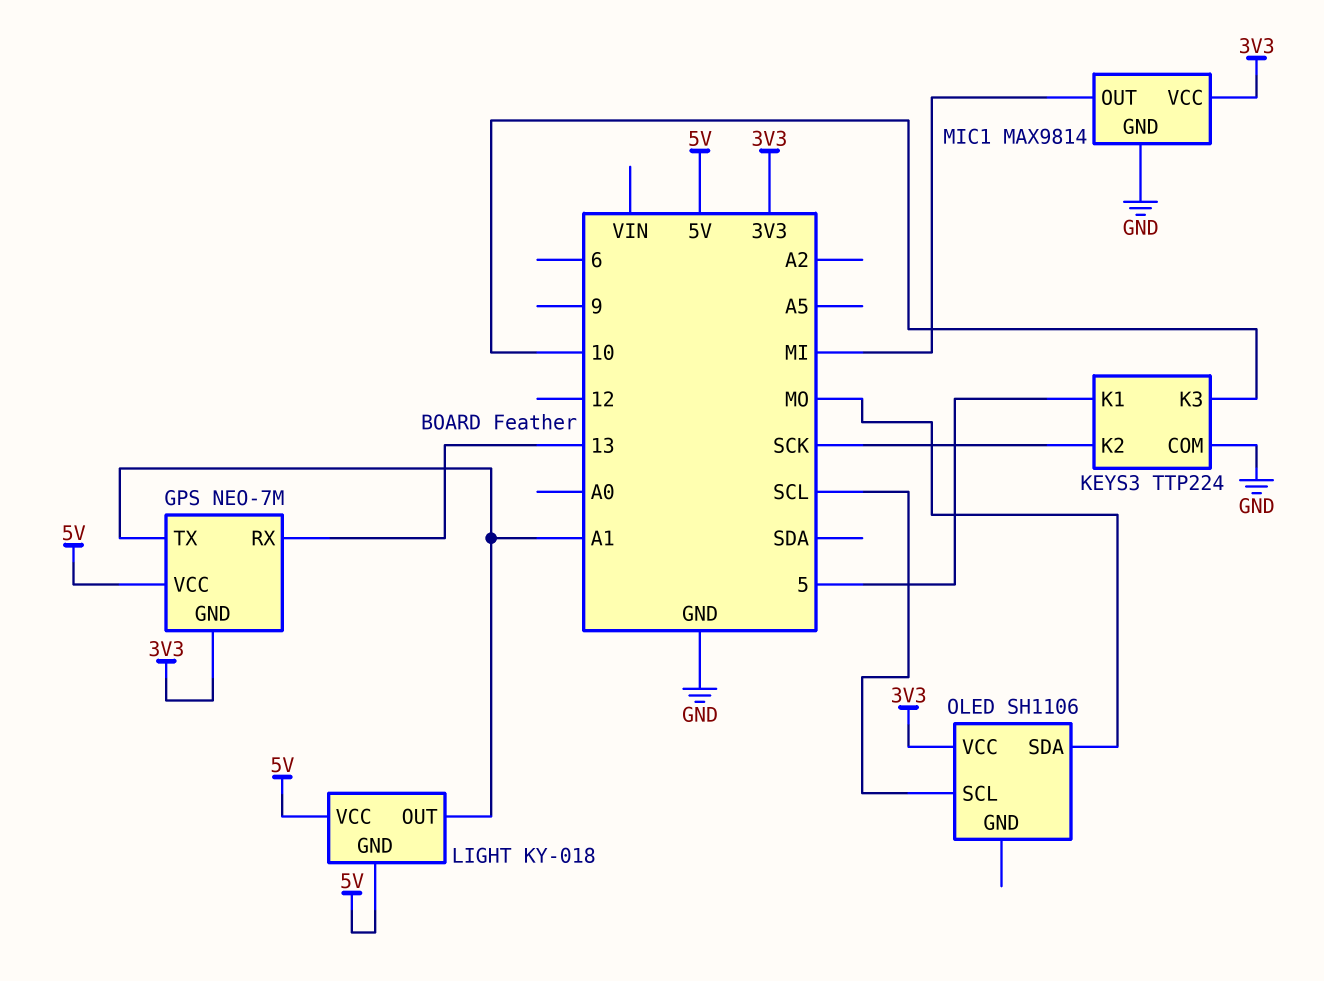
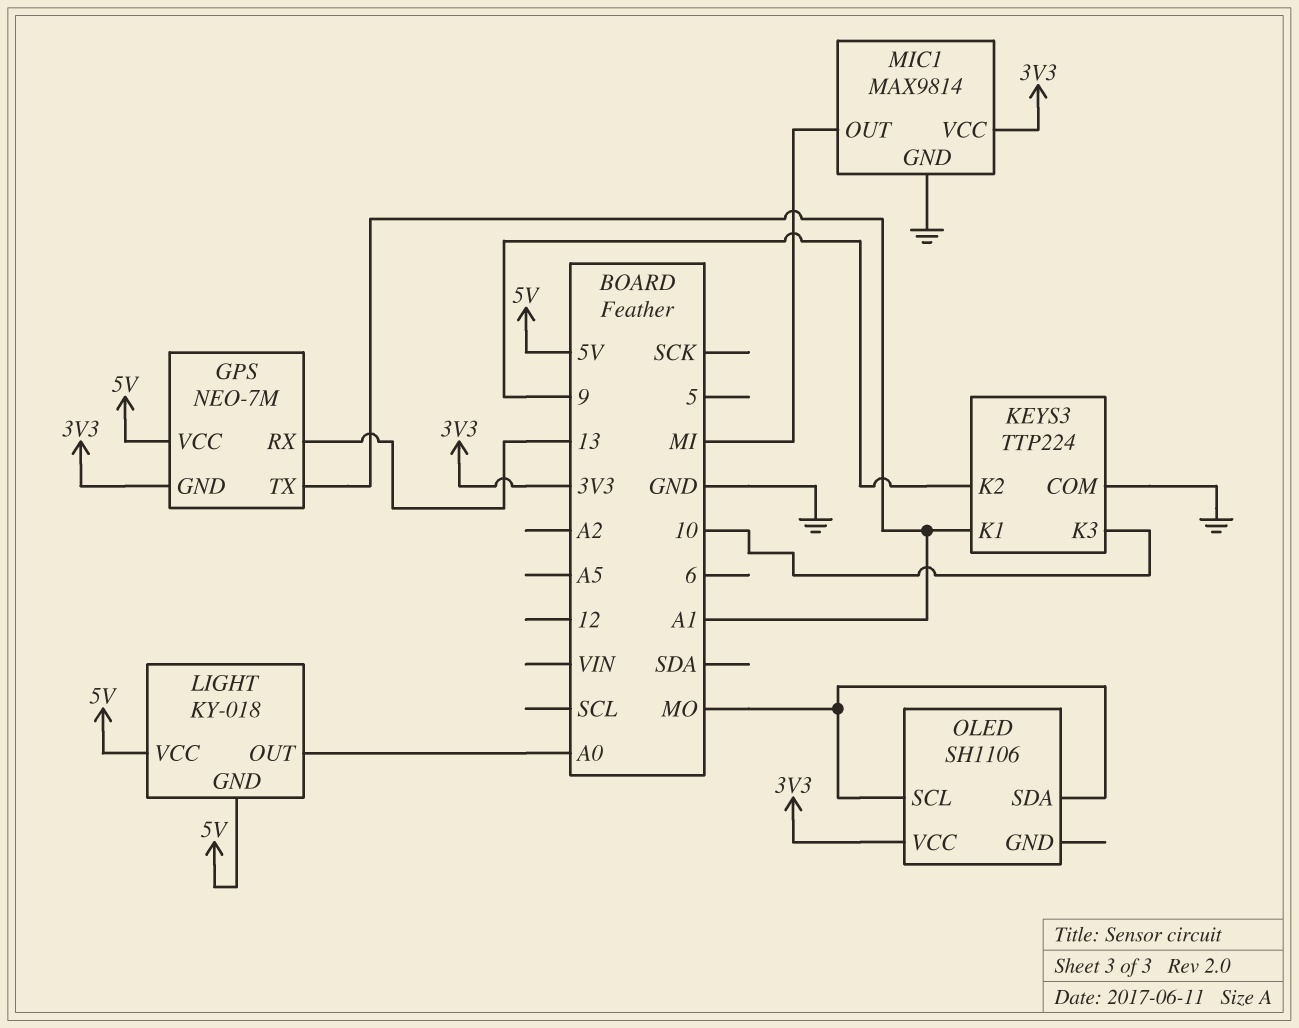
KEYS3 pin K1: 5 -> A1
KEYS3 pin K2: SCK -> 9
LIGHT pin OUT: A1 -> A0
OLED pin SCL: SCL -> MO

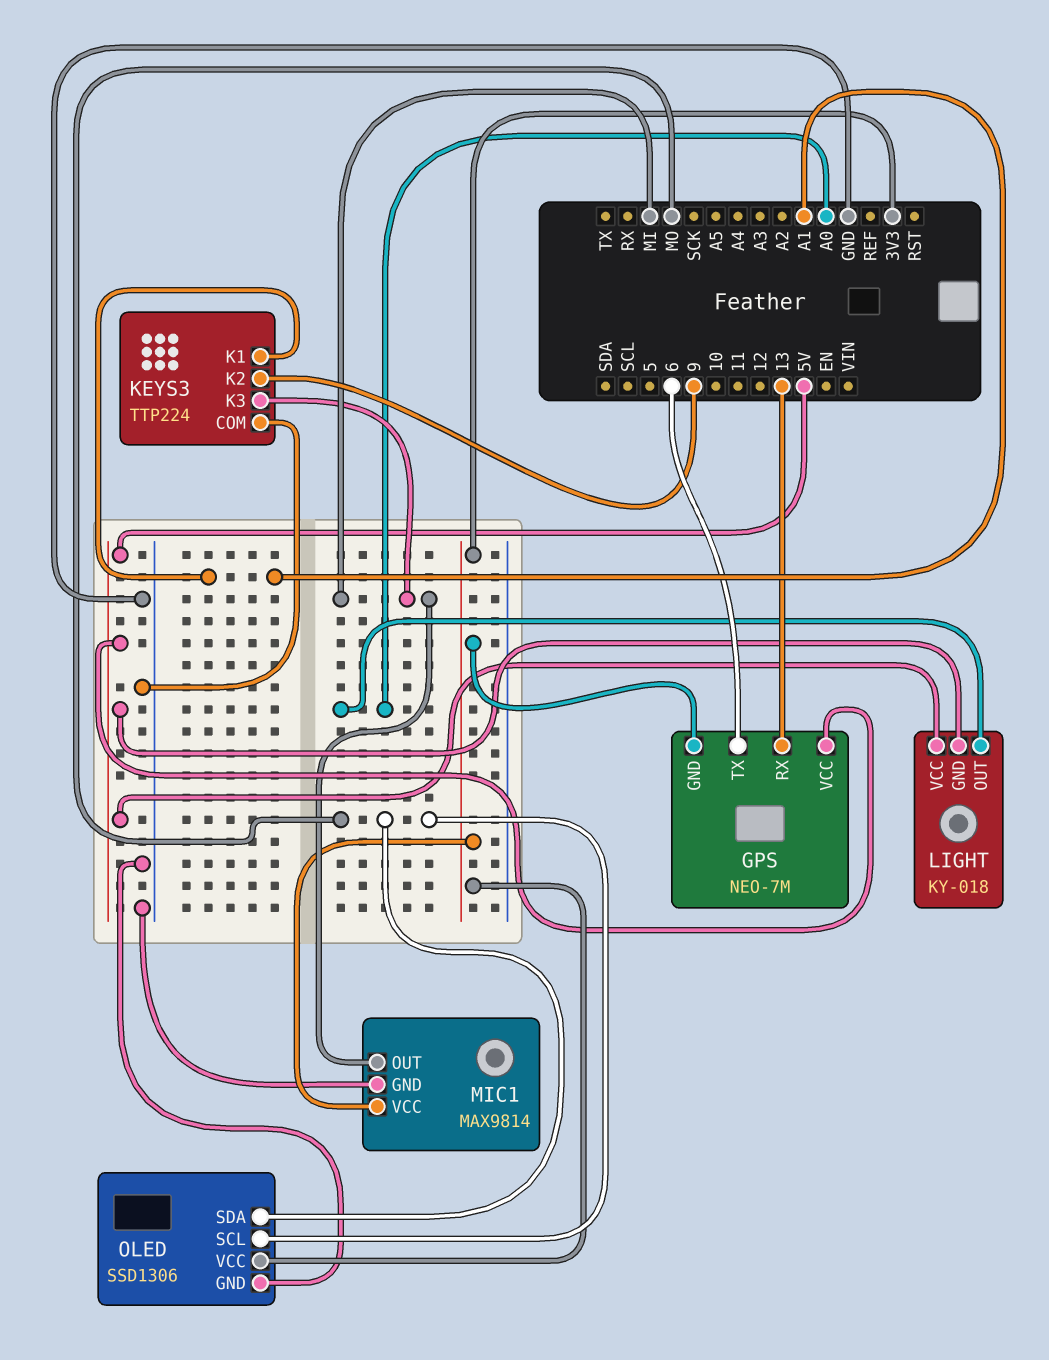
GPS pin TX: A1 -> 6
KEYS3 pin K3: 10 -> MI
OLED: SH1106 -> SSD1306
OLED pin GND: none -> GND

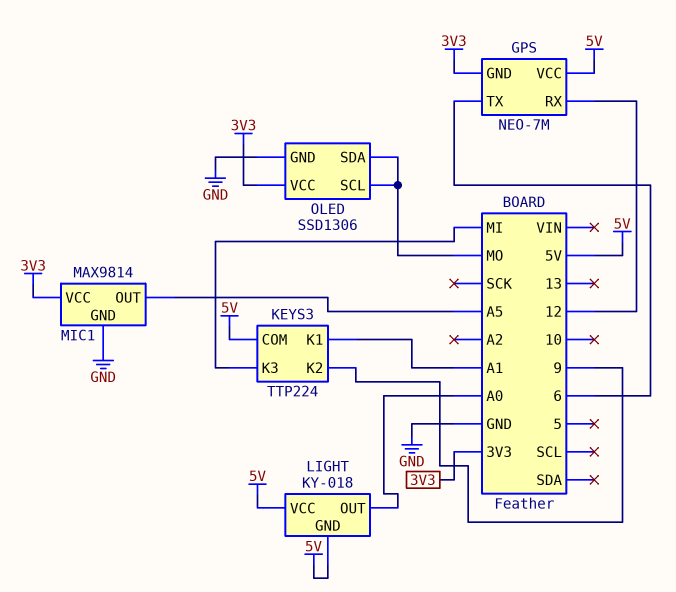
GPS pin RX: 13 -> 12
KEYS3 pin COM: GND -> 5V
MIC1 pin OUT: MI -> A5

